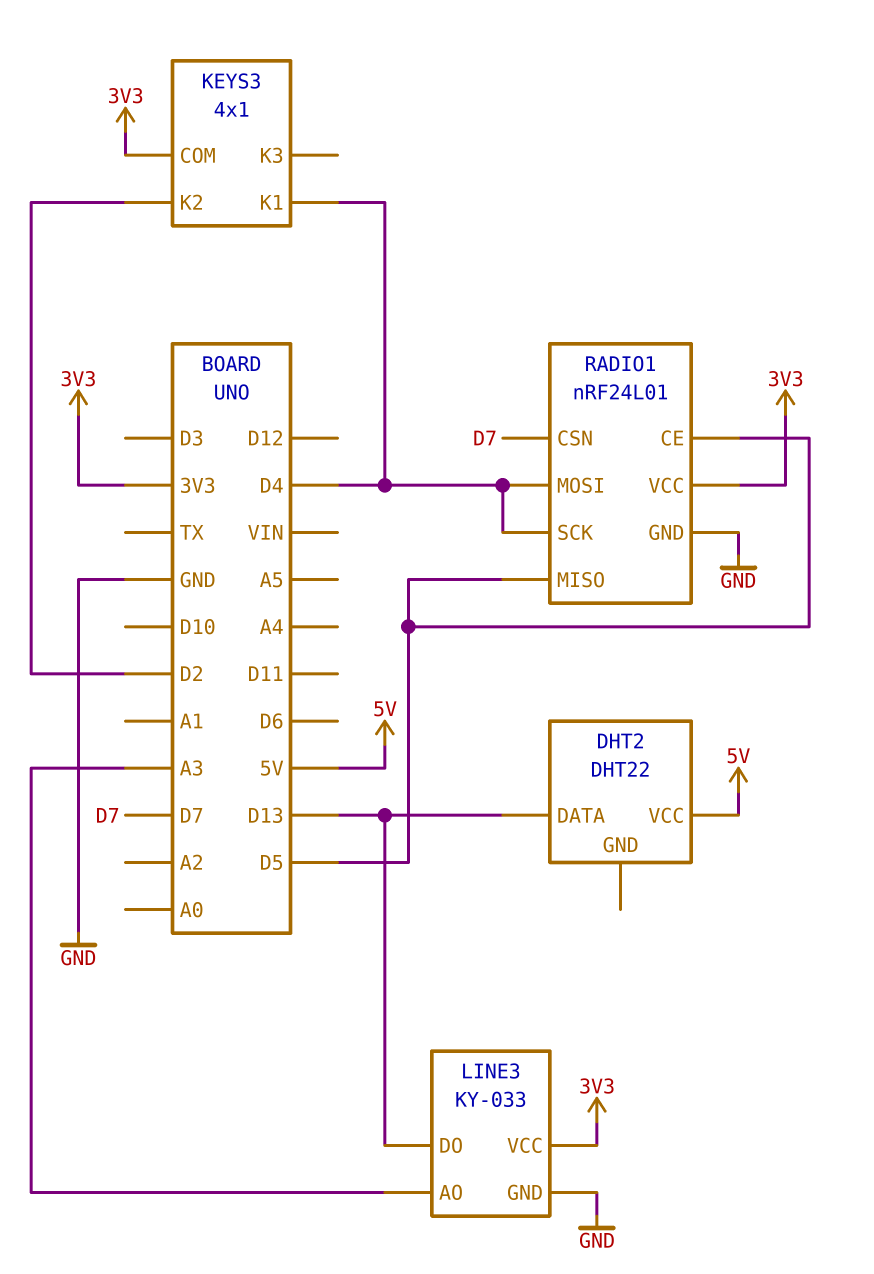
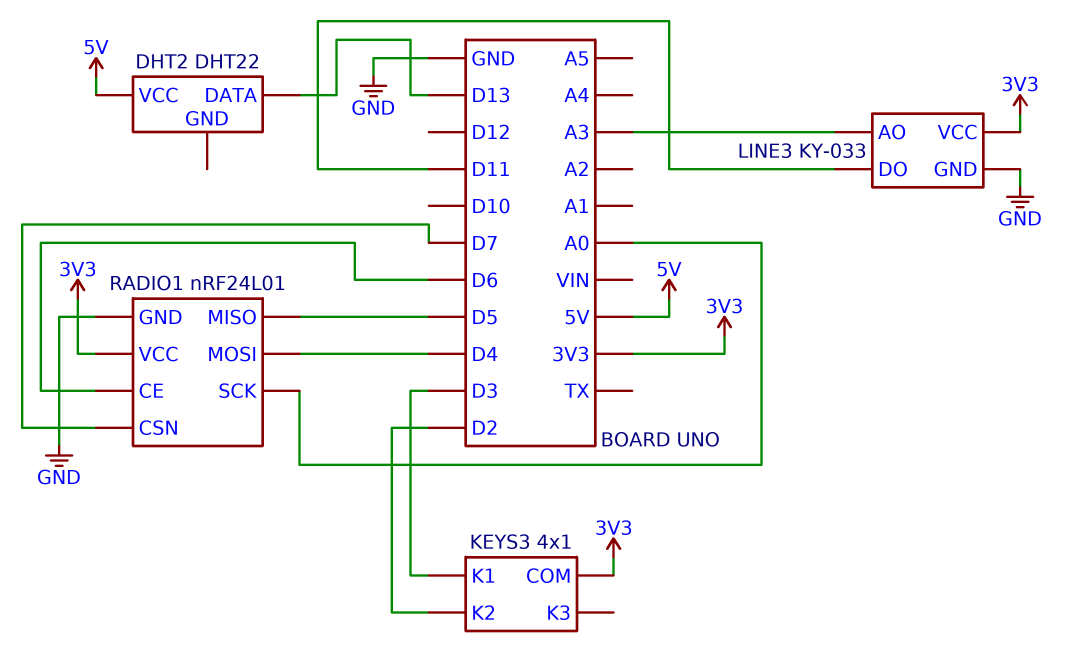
KEYS3 pin K1: D4 -> D3
LINE3 pin DO: D13 -> D11
RADIO1 pin CE: D5 -> D6
RADIO1 pin SCK: D4 -> A0

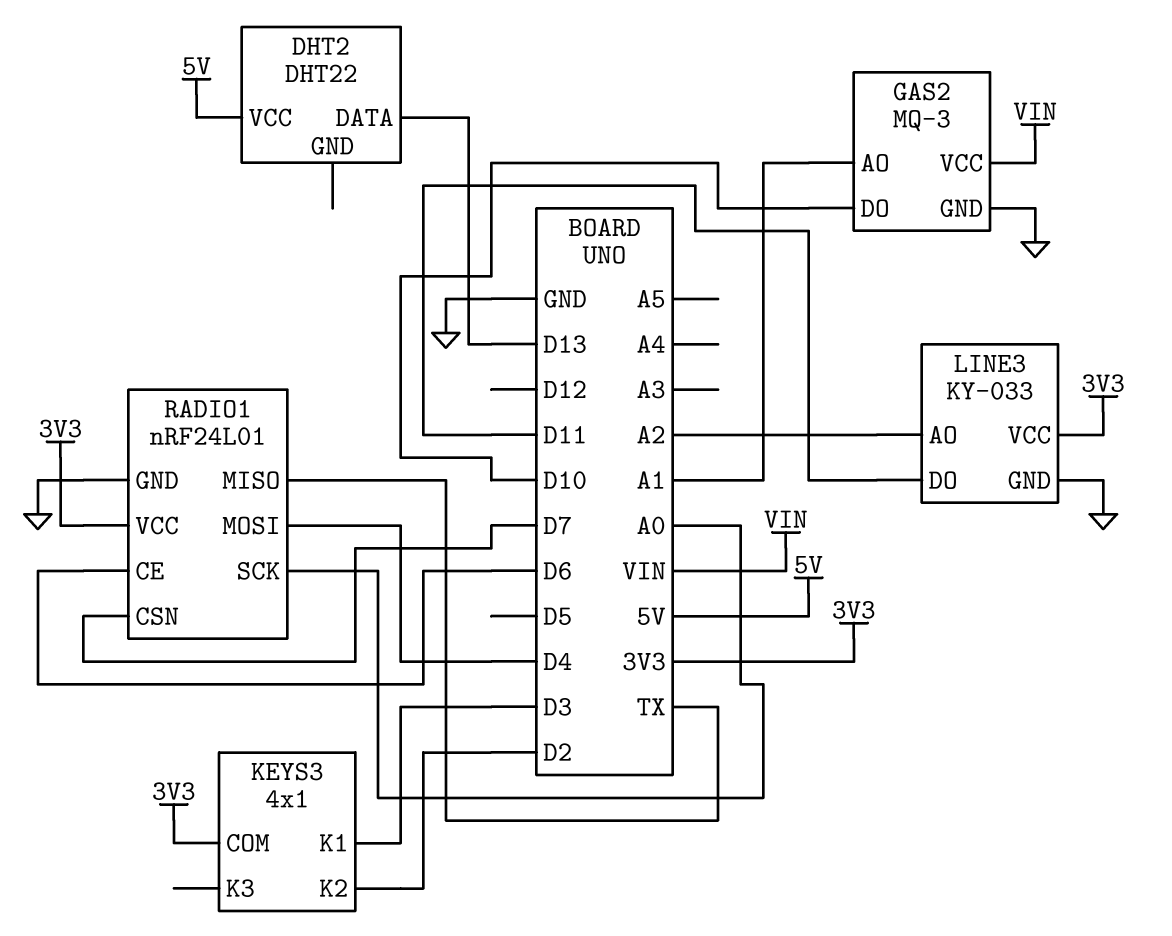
GAS2: none -> MQ-3
GAS2 pin AO: none -> A1
GAS2 pin DO: none -> D10
GAS2 pin GND: none -> GND
GAS2 pin VCC: none -> VIN
LINE3 pin AO: A3 -> A2
RADIO1 pin MISO: D5 -> TX

